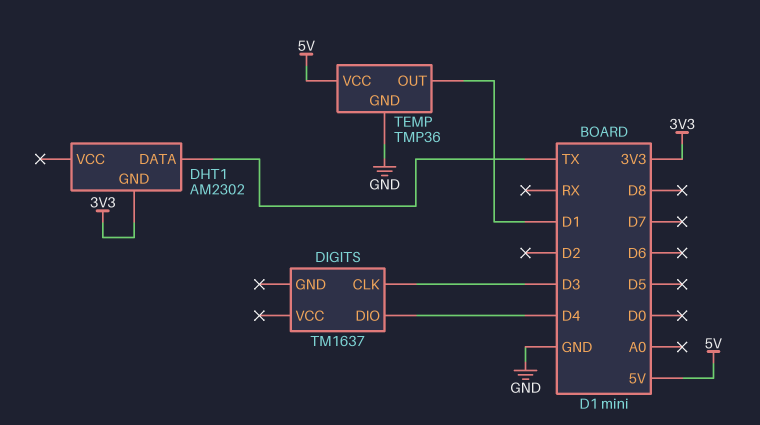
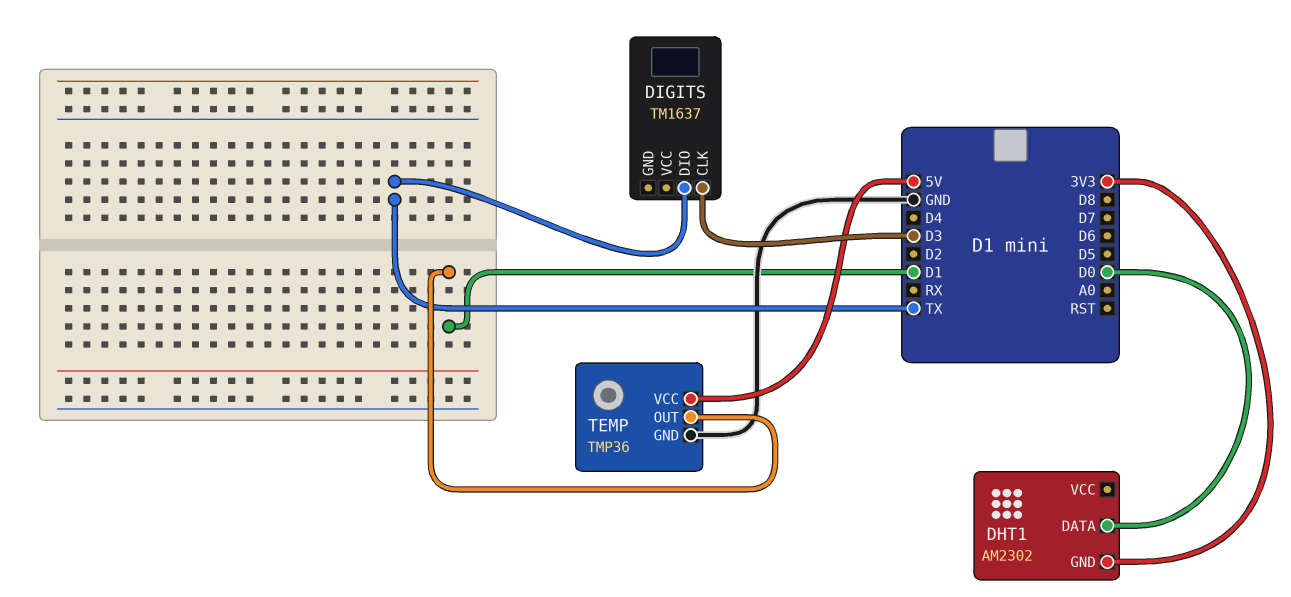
DHT1 pin DATA: TX -> D0
DIGITS pin DIO: D4 -> TX

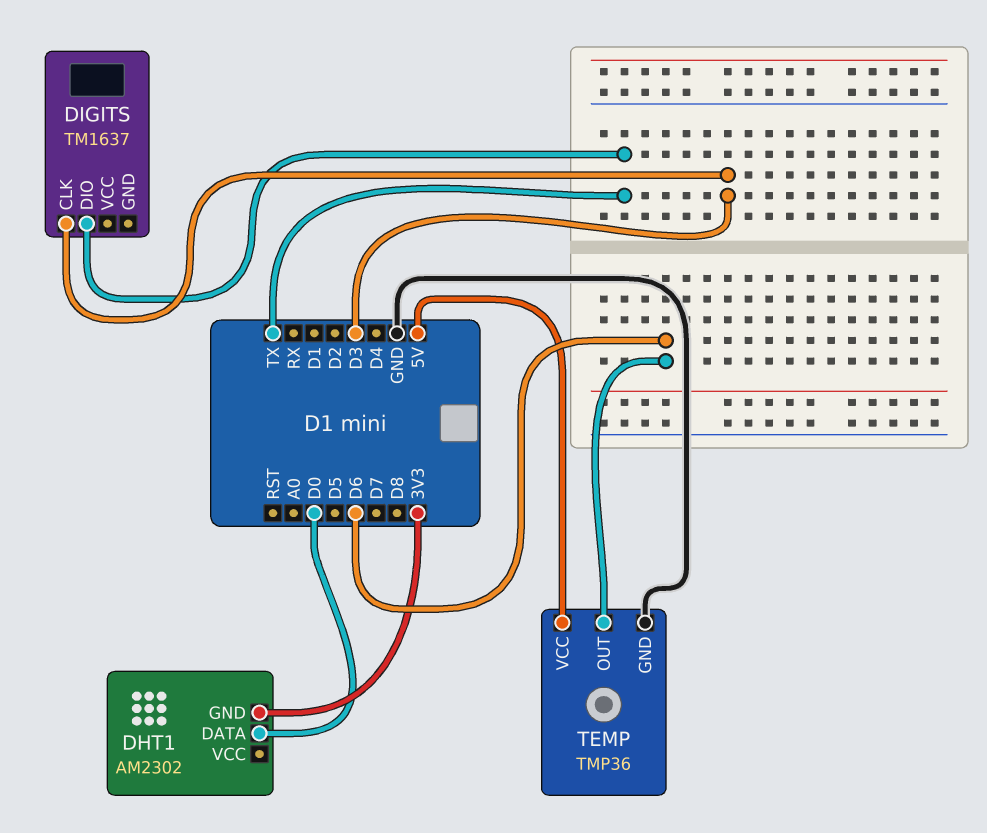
TEMP pin OUT: D1 -> D6

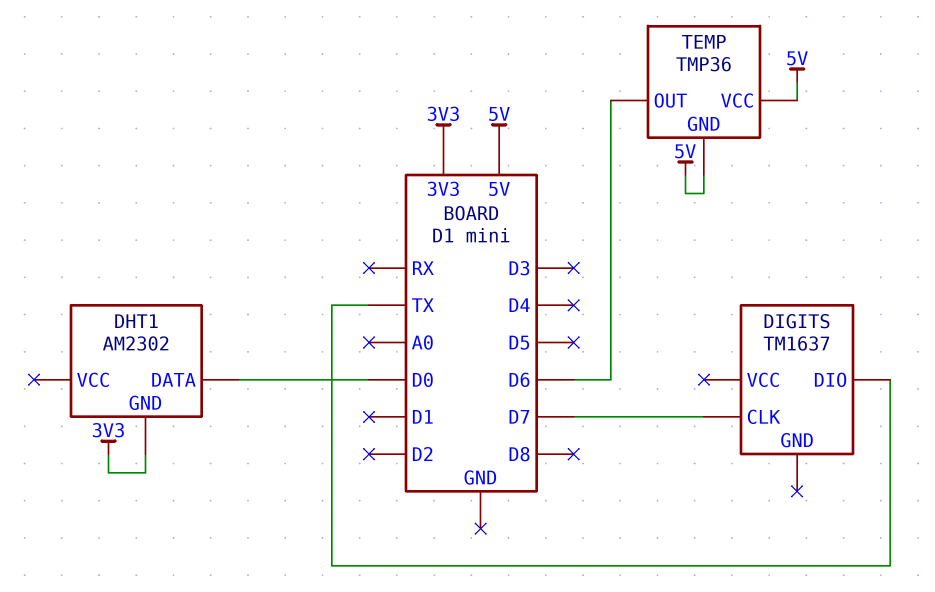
DIGITS pin CLK: D3 -> D7
TEMP pin GND: GND -> 5V

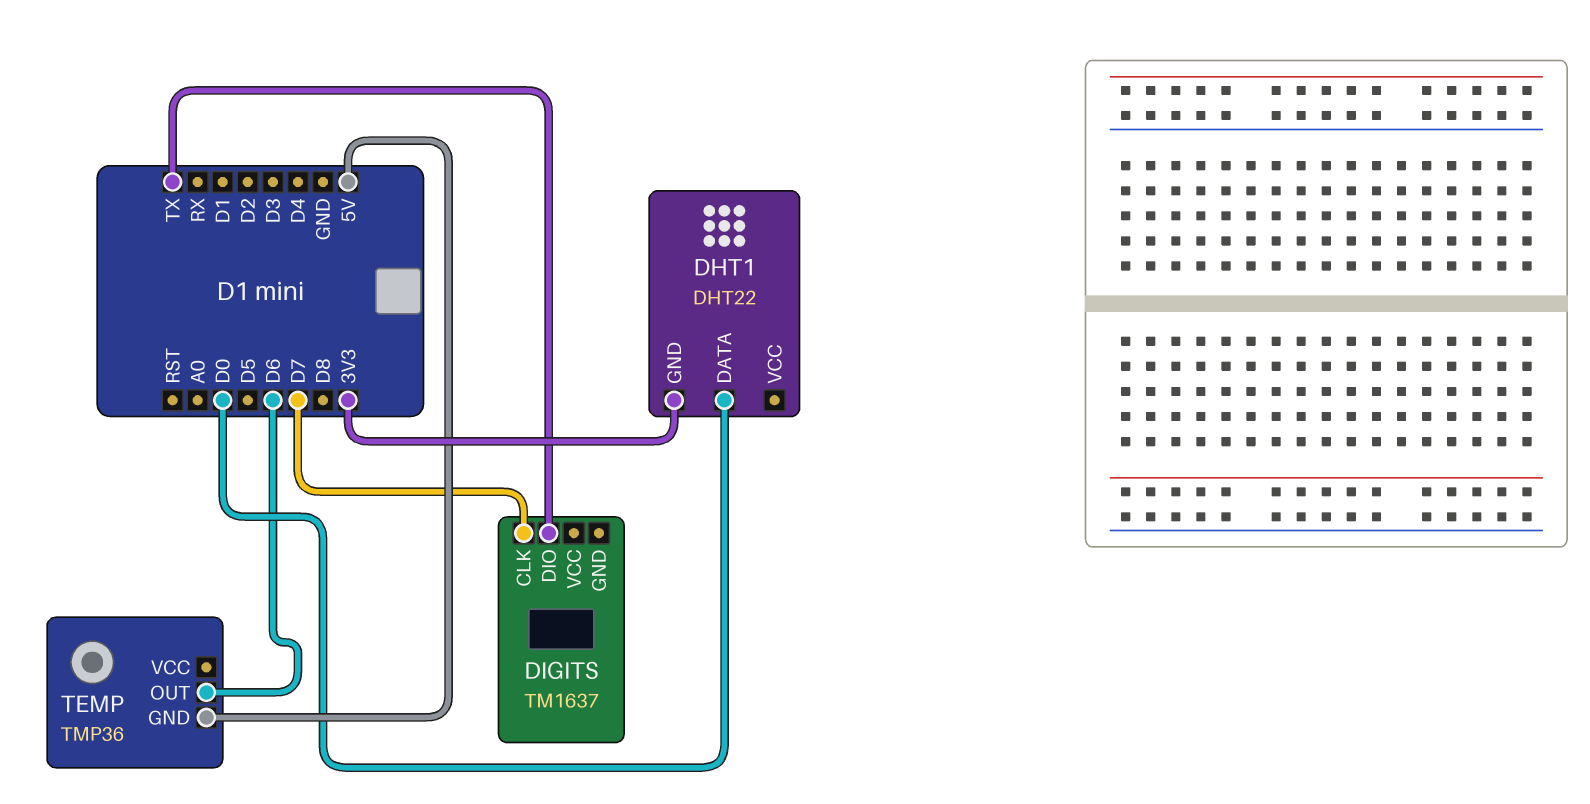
DHT1: AM2302 -> DHT22
TEMP pin VCC: 5V -> none

